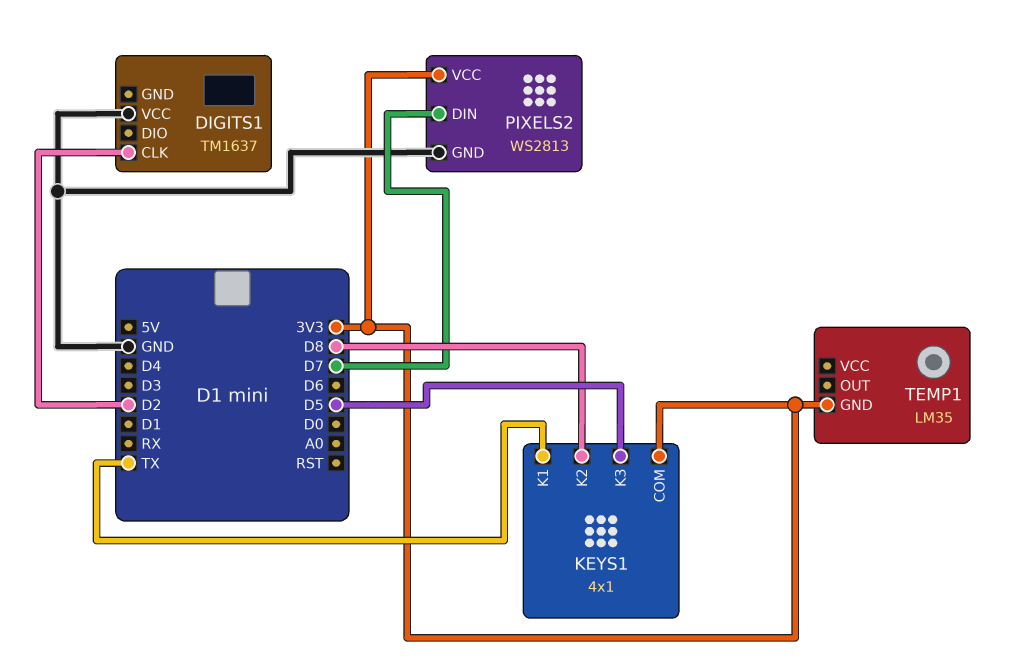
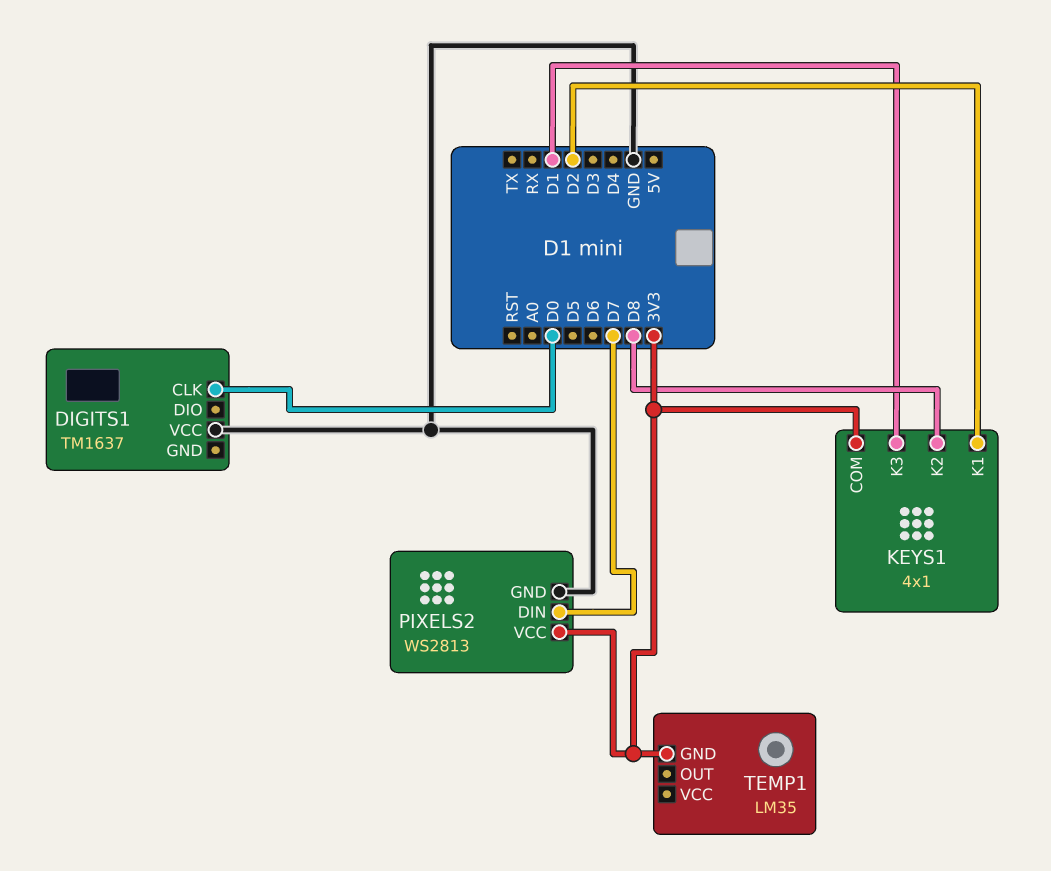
DIGITS1 pin CLK: D2 -> D0
KEYS1 pin K1: TX -> D2
KEYS1 pin K3: D5 -> D1

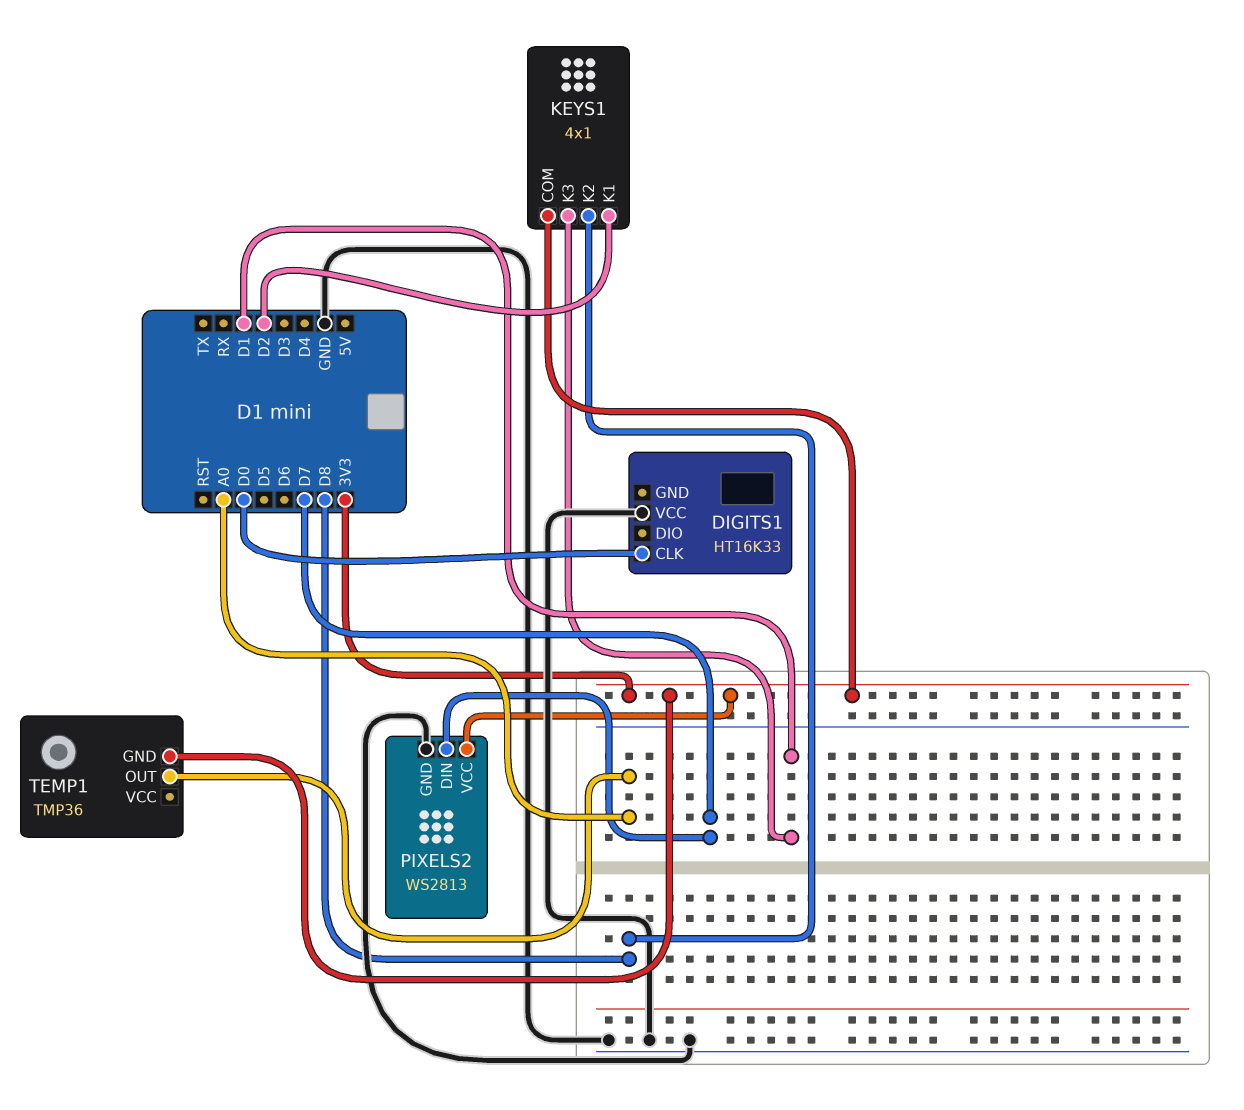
DIGITS1: TM1637 -> HT16K33
TEMP1: LM35 -> TMP36
TEMP1 pin OUT: none -> A0

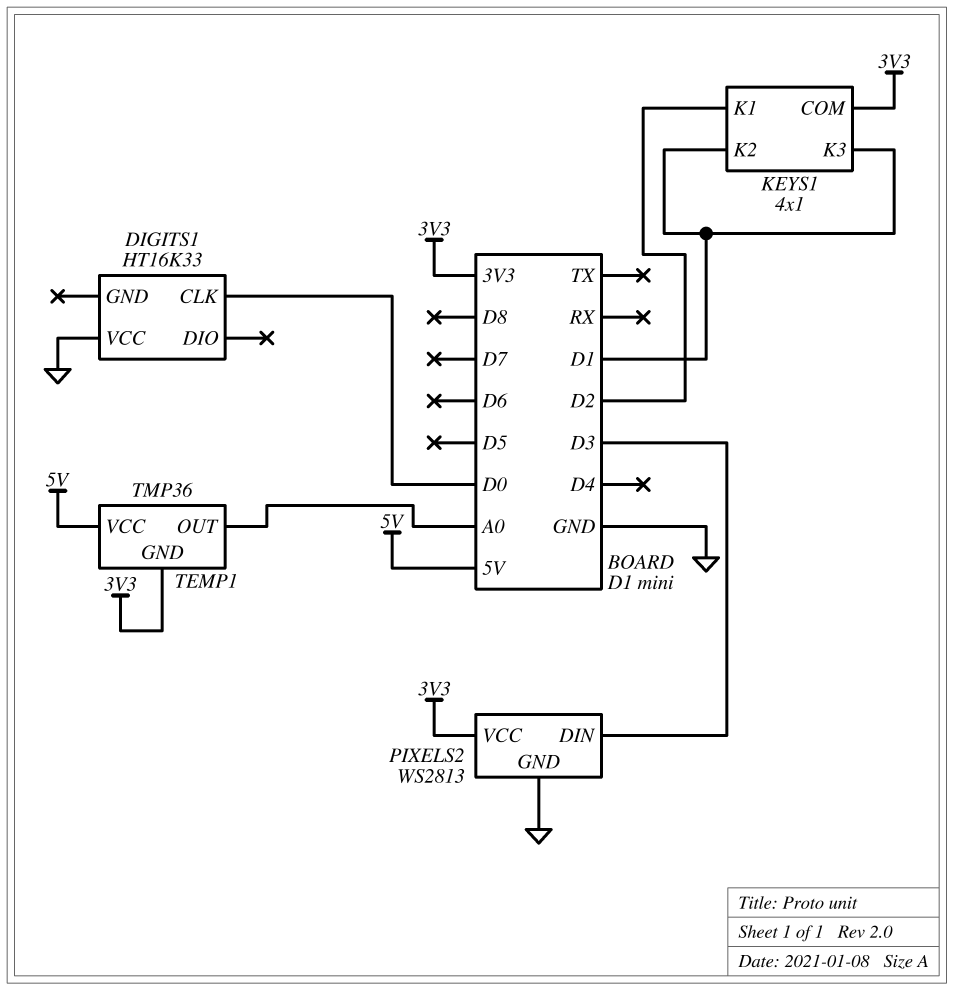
KEYS1 pin K2: D8 -> D1
PIXELS2 pin DIN: D7 -> D3
TEMP1 pin VCC: none -> 5V

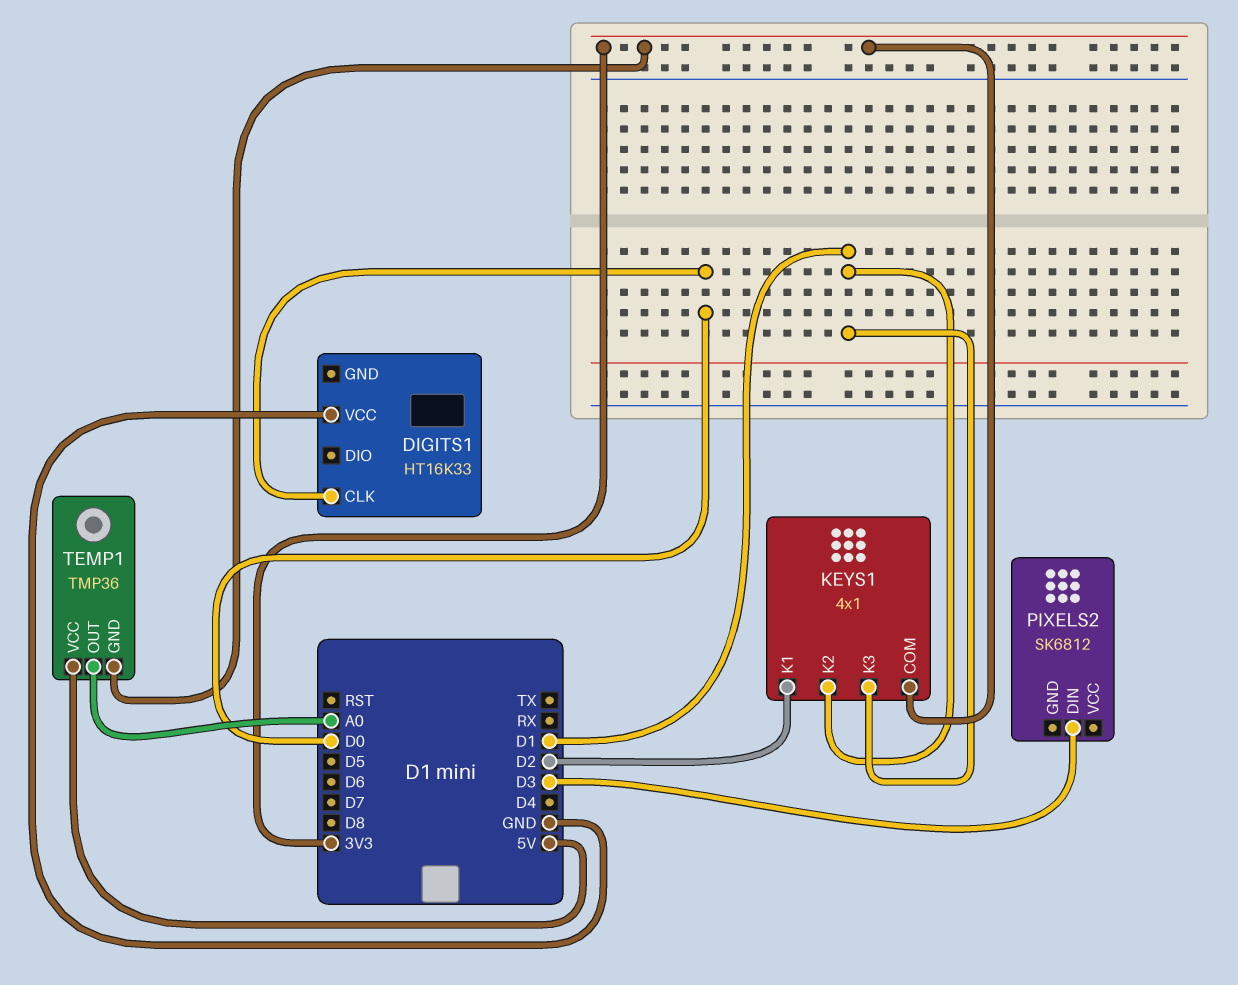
PIXELS2: WS2813 -> SK6812
PIXELS2 pin GND: GND -> none
PIXELS2 pin VCC: 3V3 -> none

